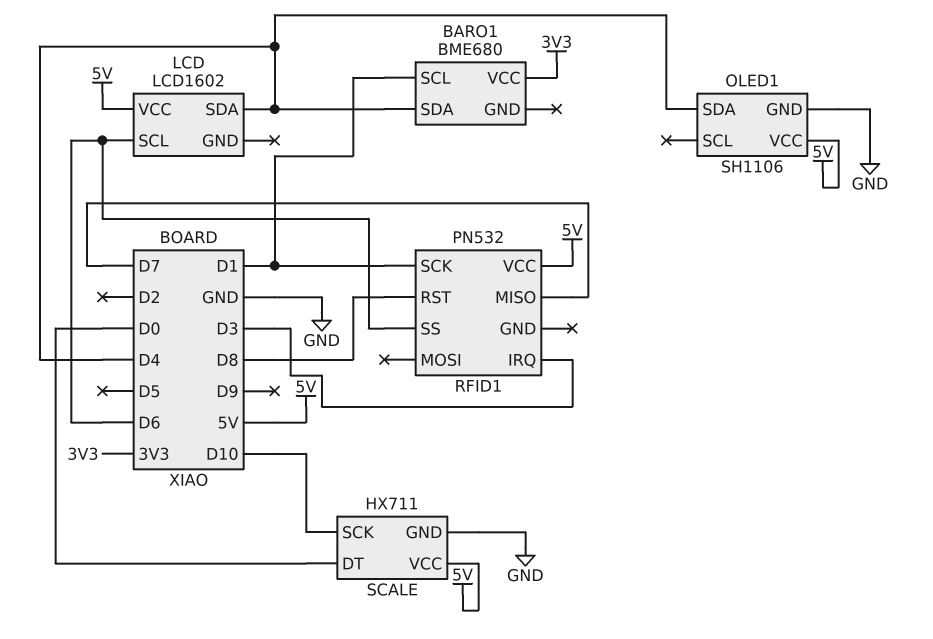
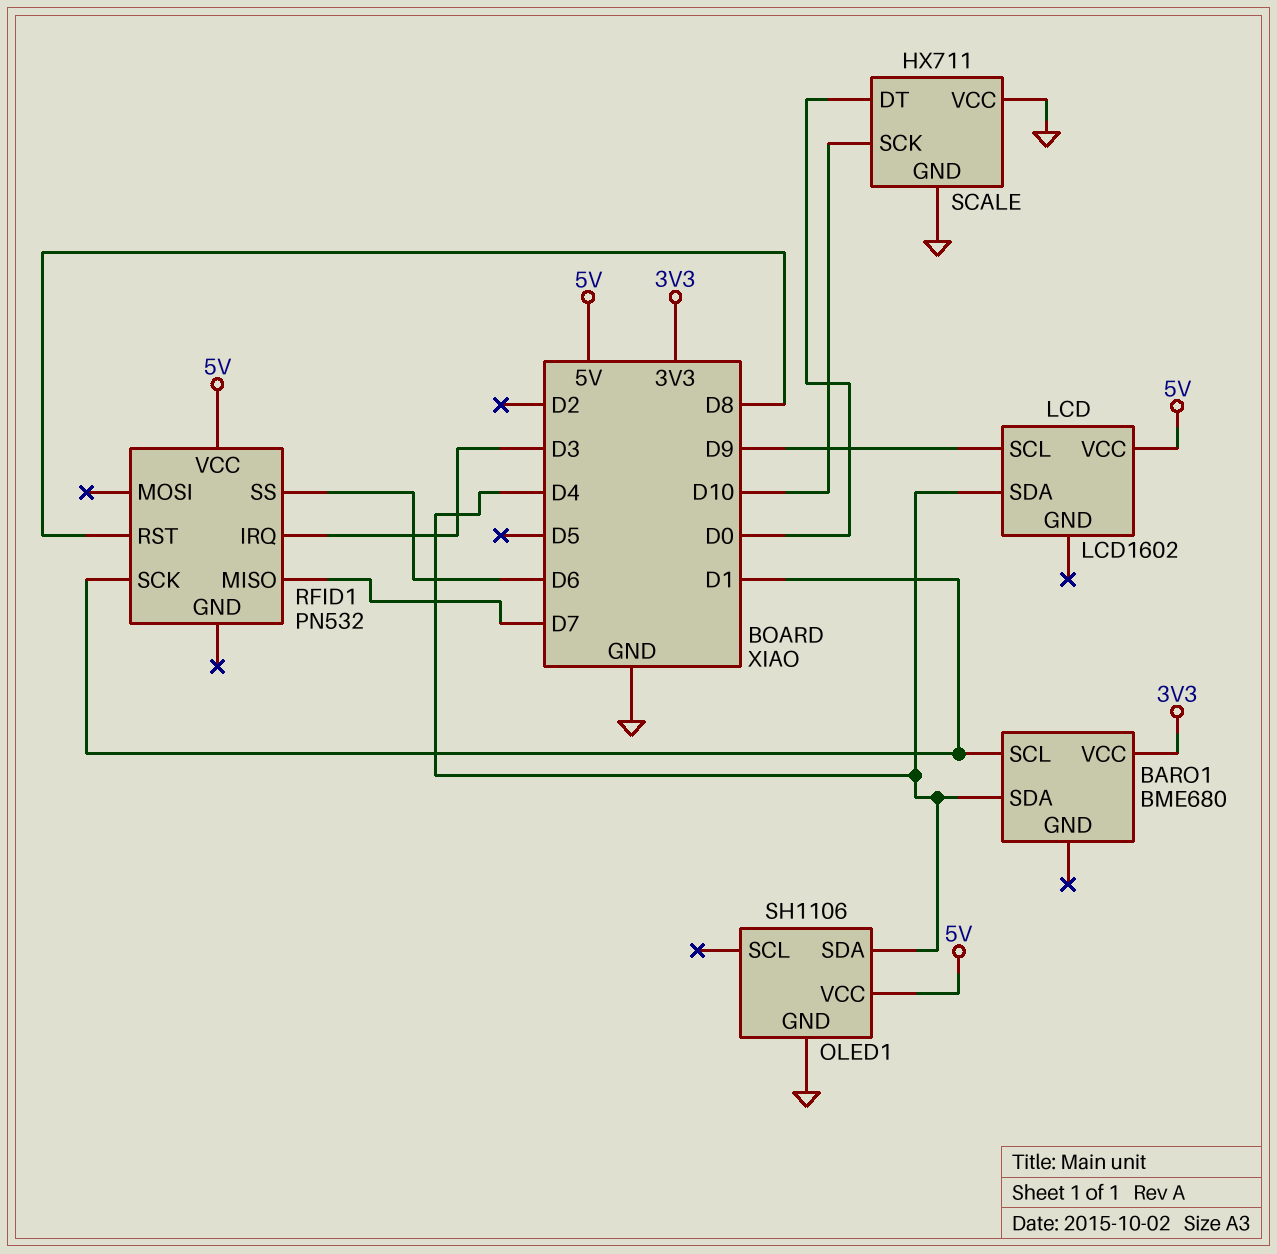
LCD pin SCL: D6 -> D9
SCALE pin VCC: 5V -> GND

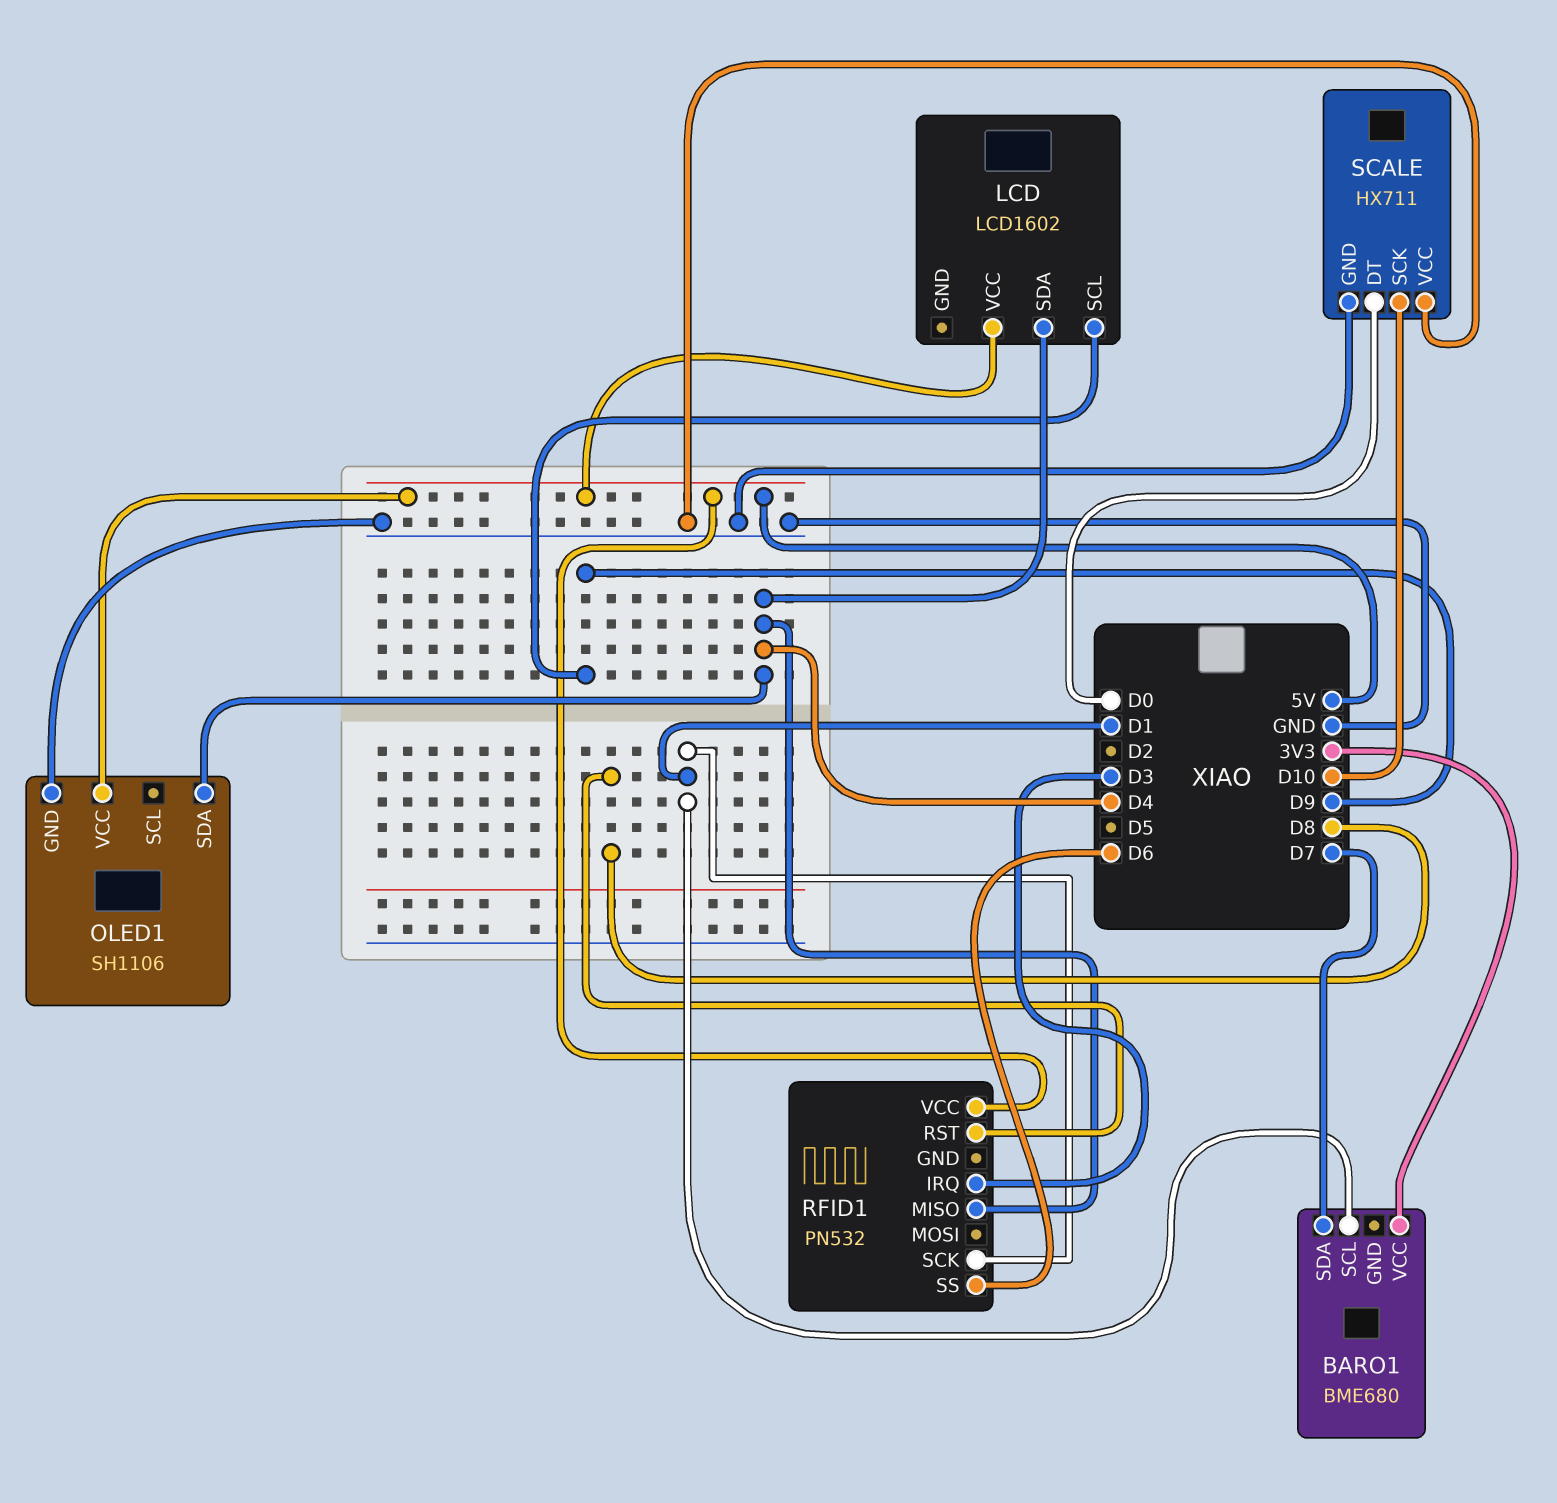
BARO1 pin SDA: D4 -> D7
RFID1 pin MISO: D7 -> D4

